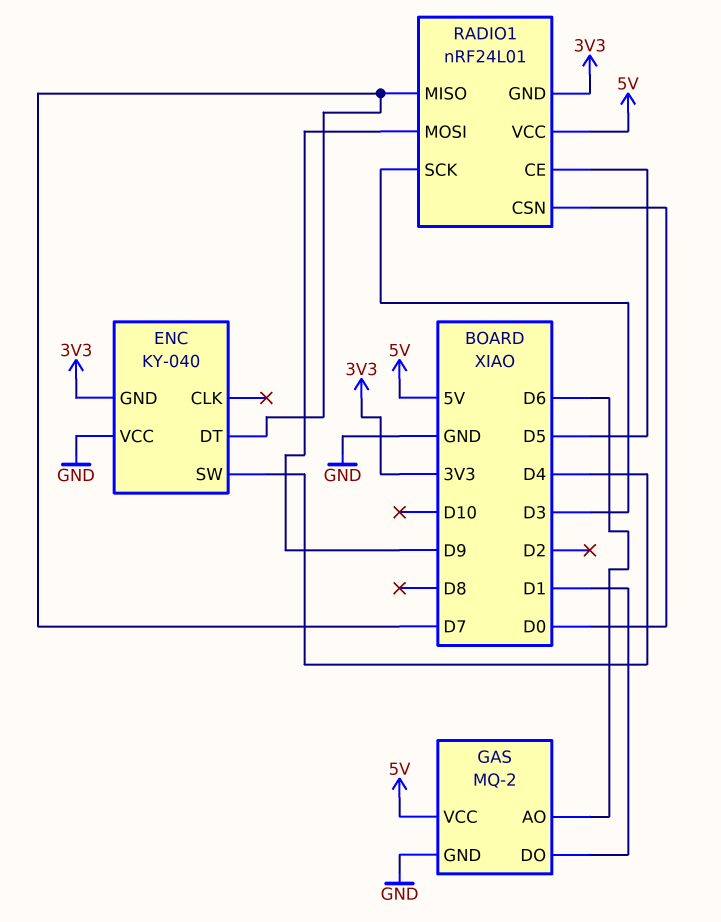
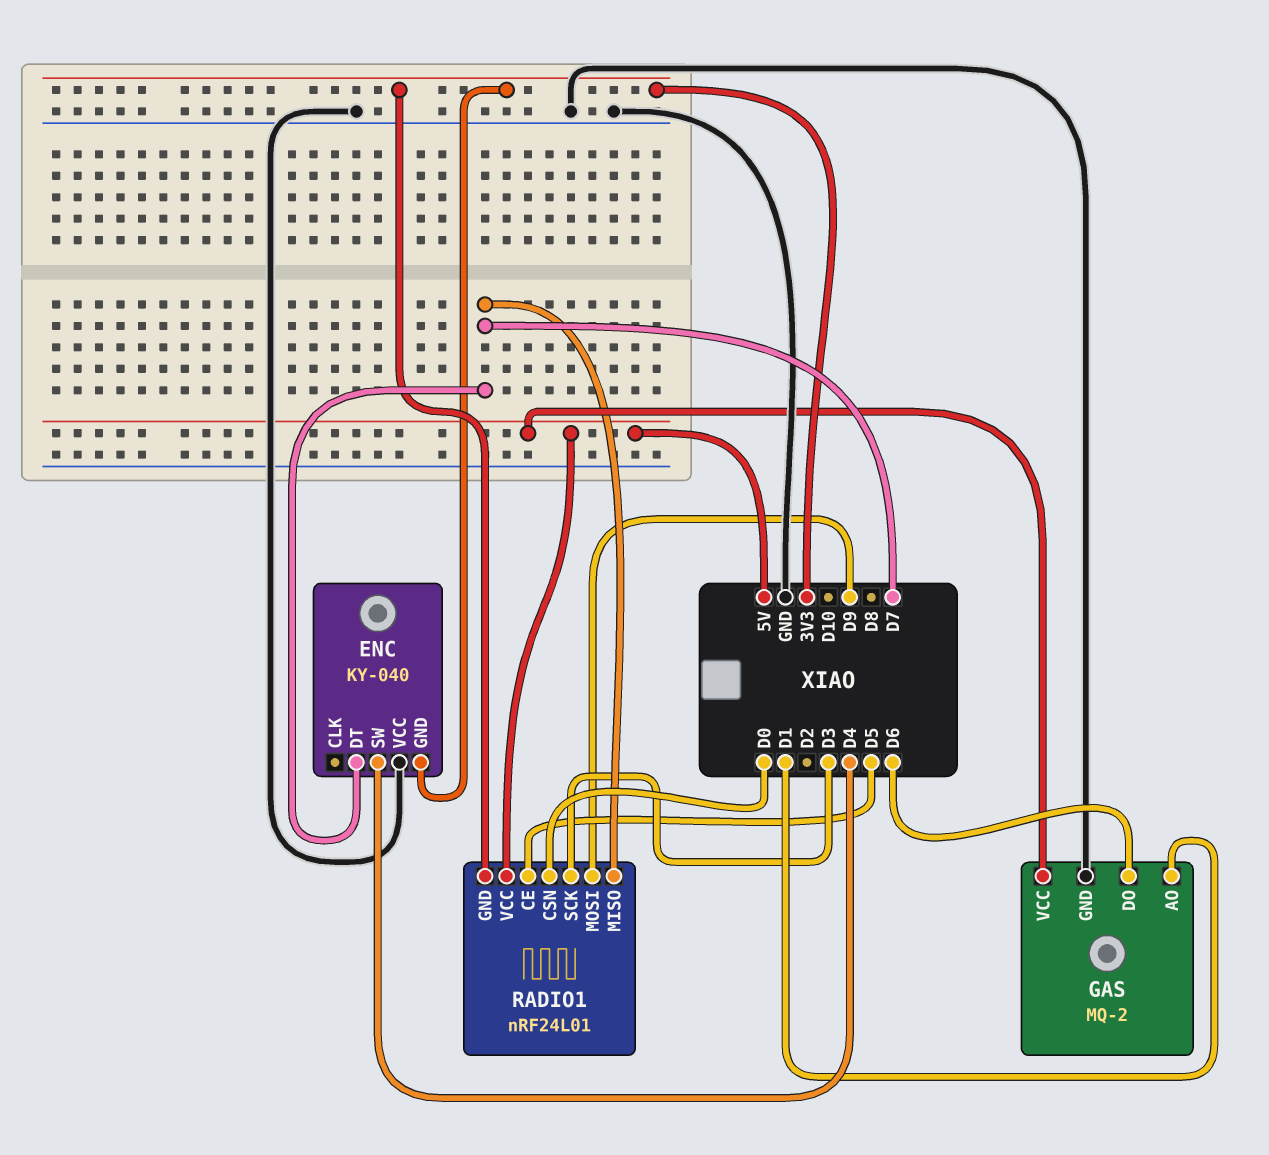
GAS pin AO: D6 -> D1
GAS pin DO: D1 -> D6

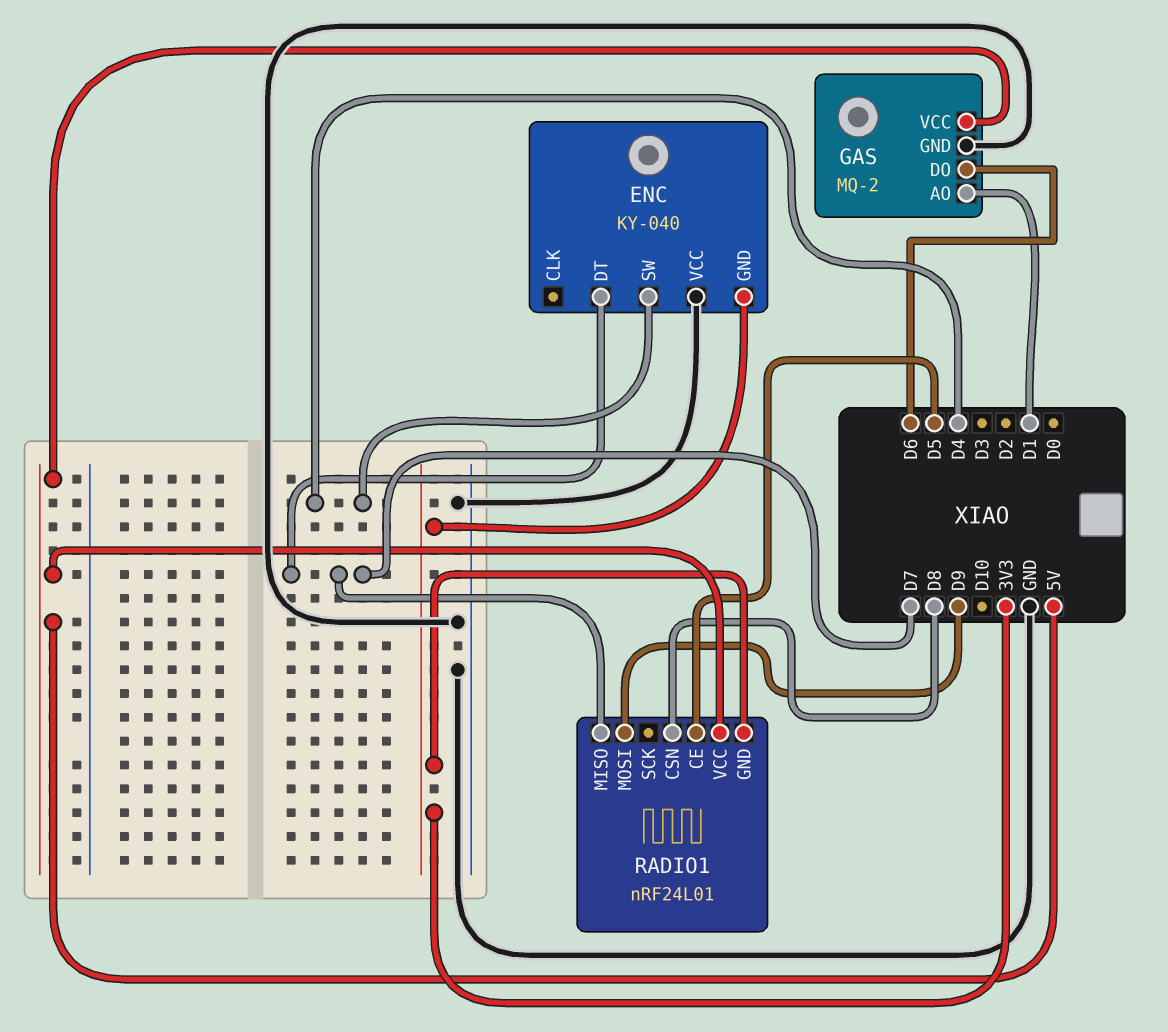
RADIO1 pin CSN: D0 -> D8
RADIO1 pin SCK: D3 -> none

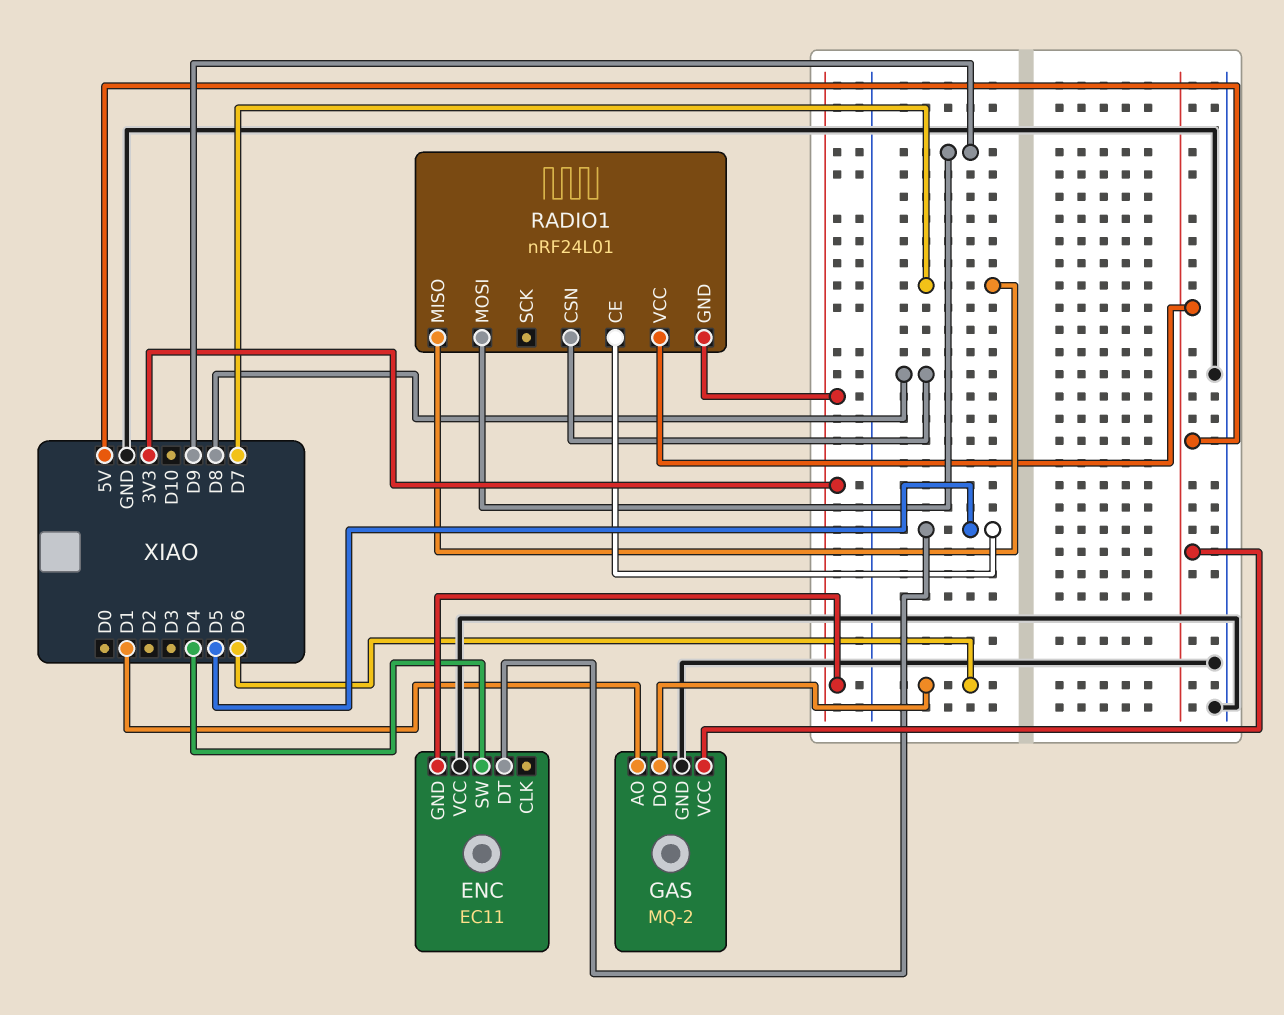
ENC: KY-040 -> EC11
ENC pin DT: D7 -> D5

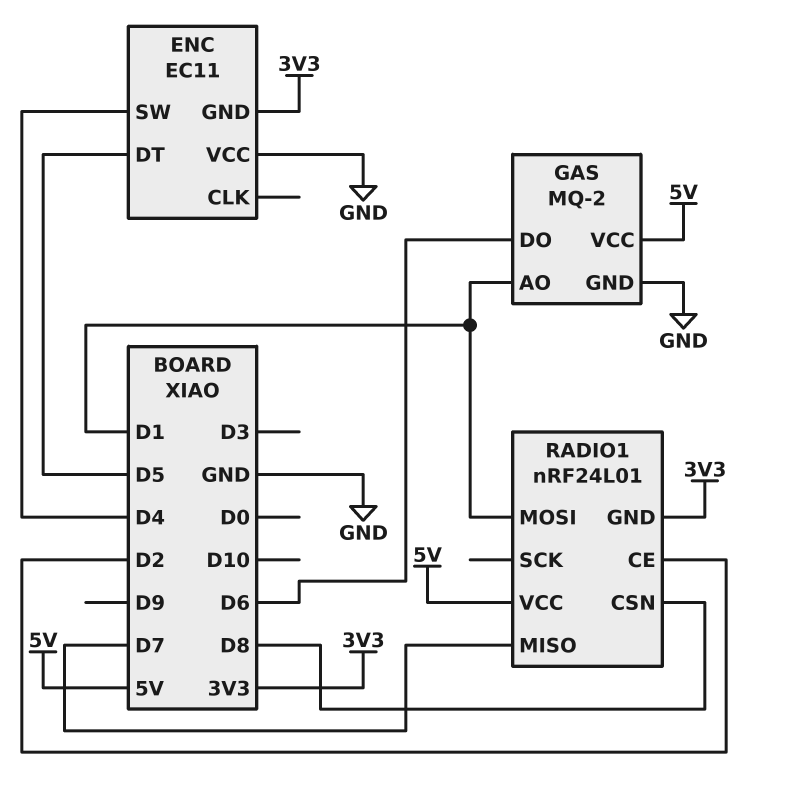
RADIO1 pin CE: D5 -> D2
RADIO1 pin MOSI: D9 -> D1

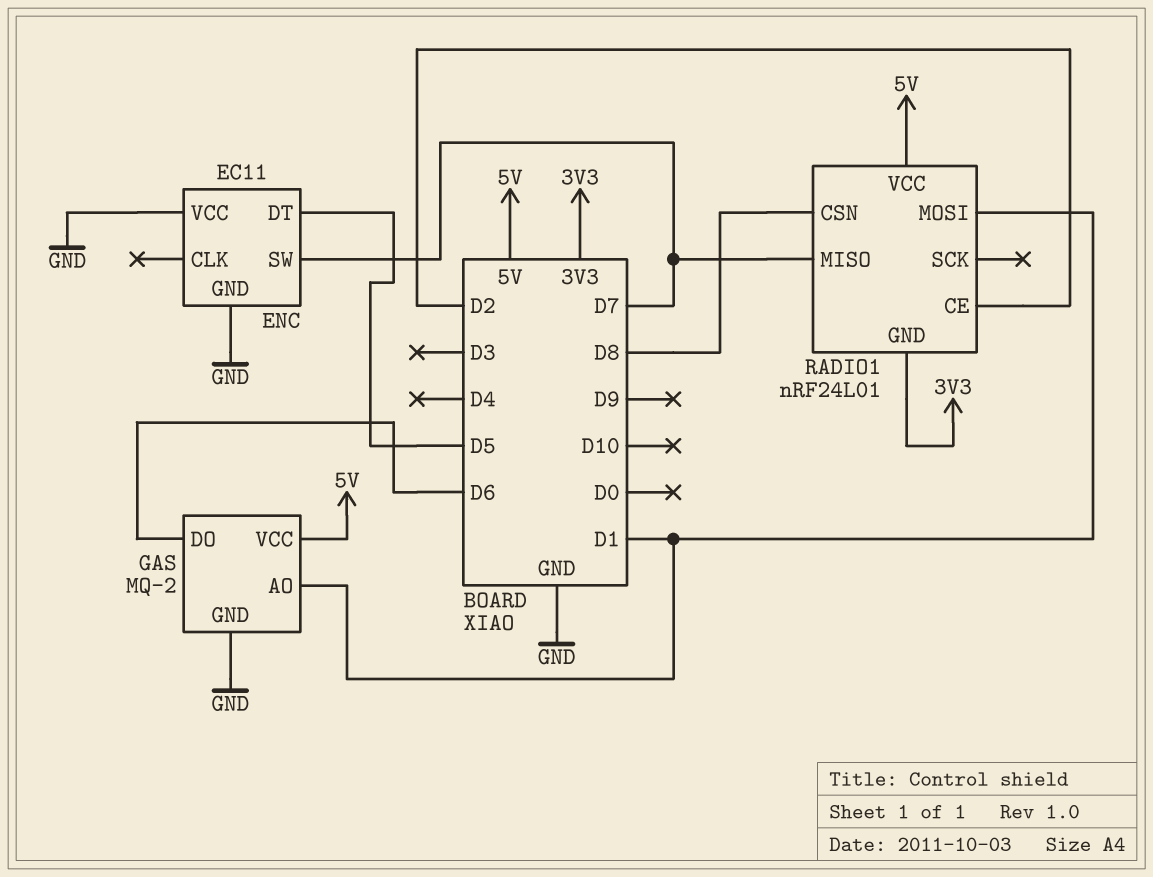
ENC pin GND: 3V3 -> GND
ENC pin SW: D4 -> D7

